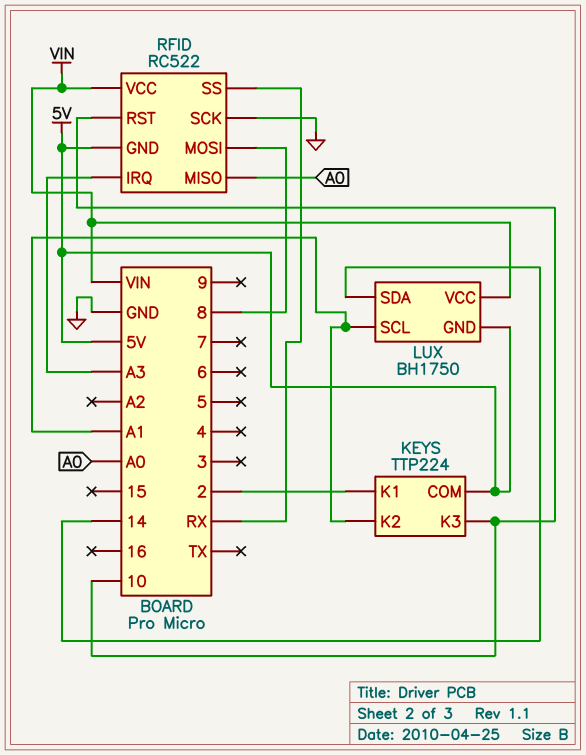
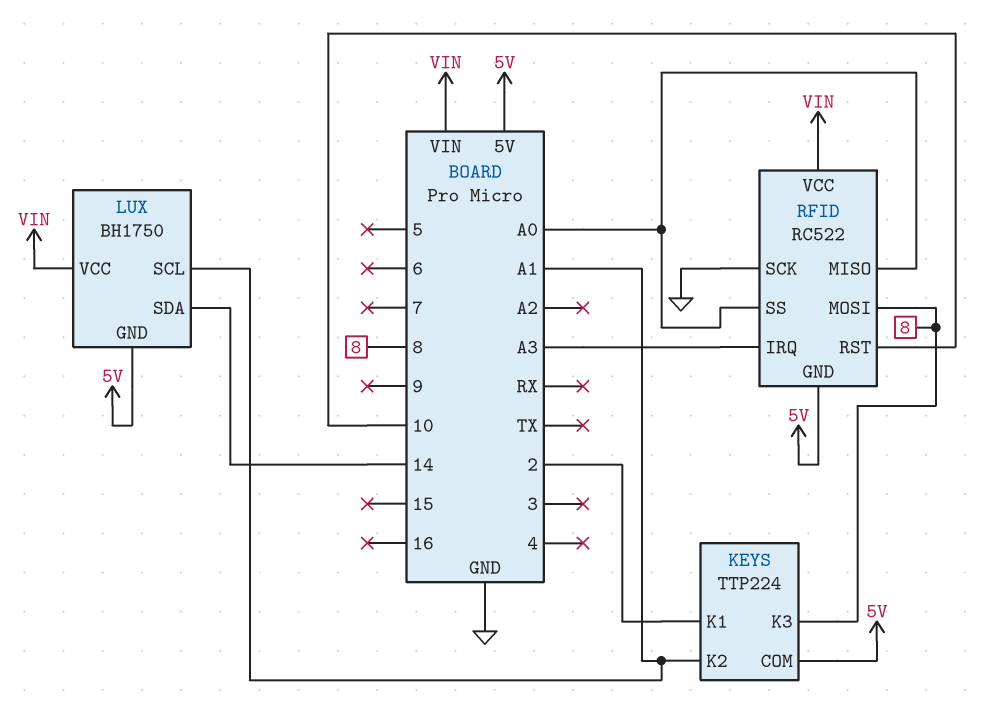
KEYS pin K3: 10 -> 8
RFID pin SS: RX -> A0

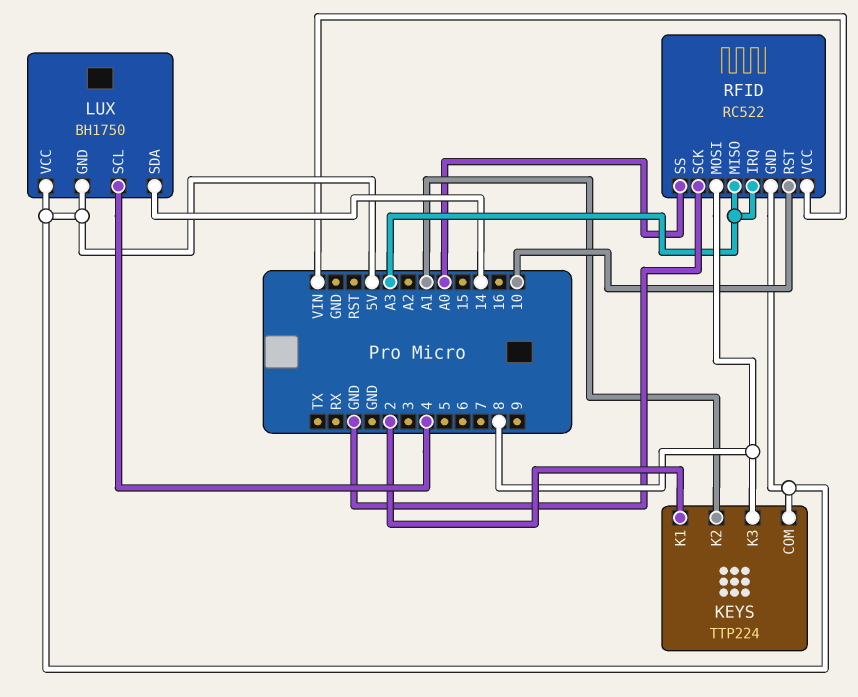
LUX pin SCL: A1 -> 4
LUX pin VCC: VIN -> 5V
RFID pin MISO: A0 -> A3

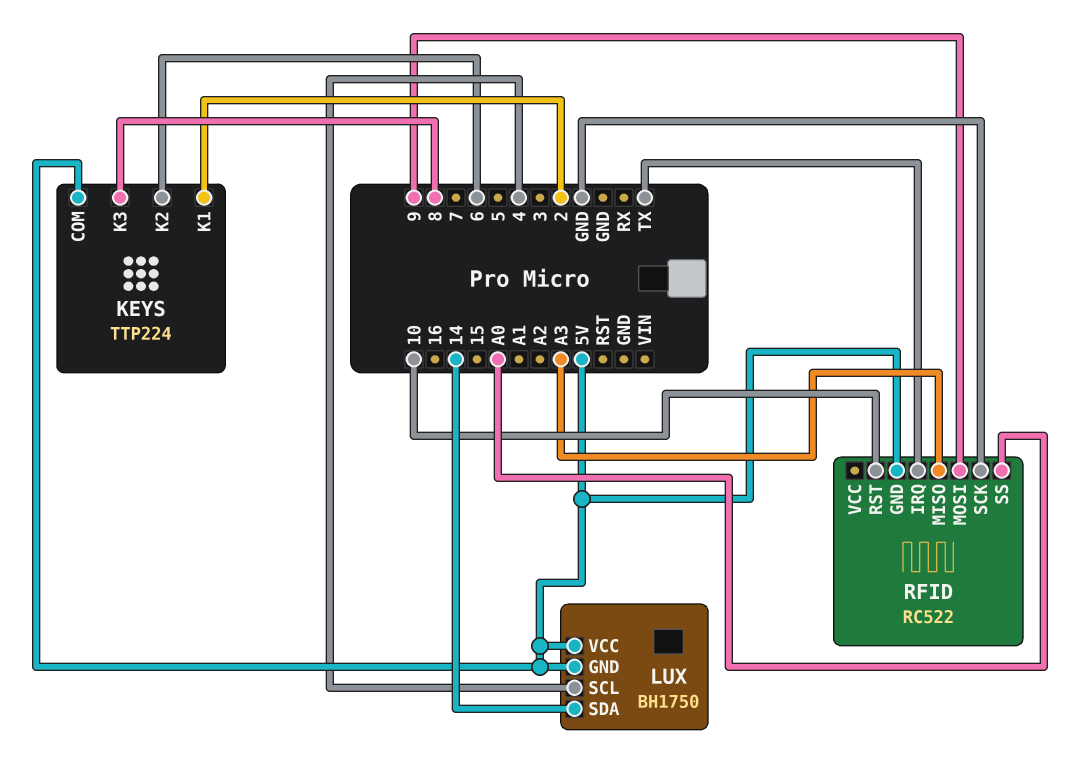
KEYS pin K2: A1 -> 6
RFID pin IRQ: A3 -> TX
RFID pin MOSI: 8 -> 9
RFID pin VCC: VIN -> none

